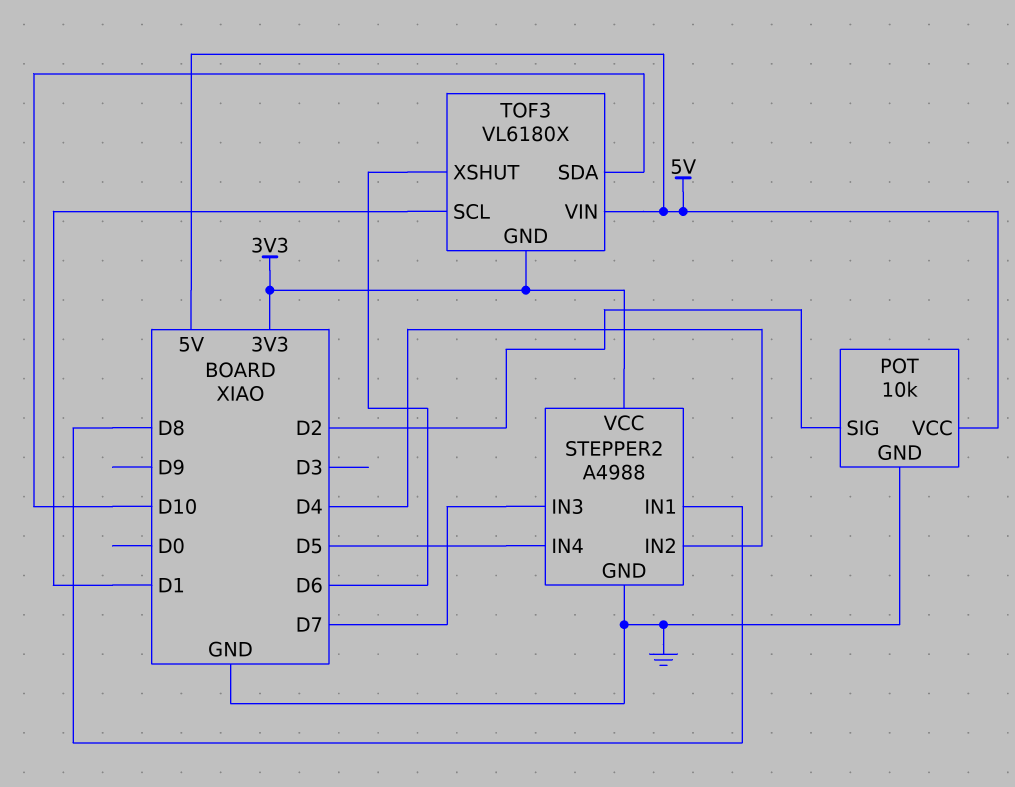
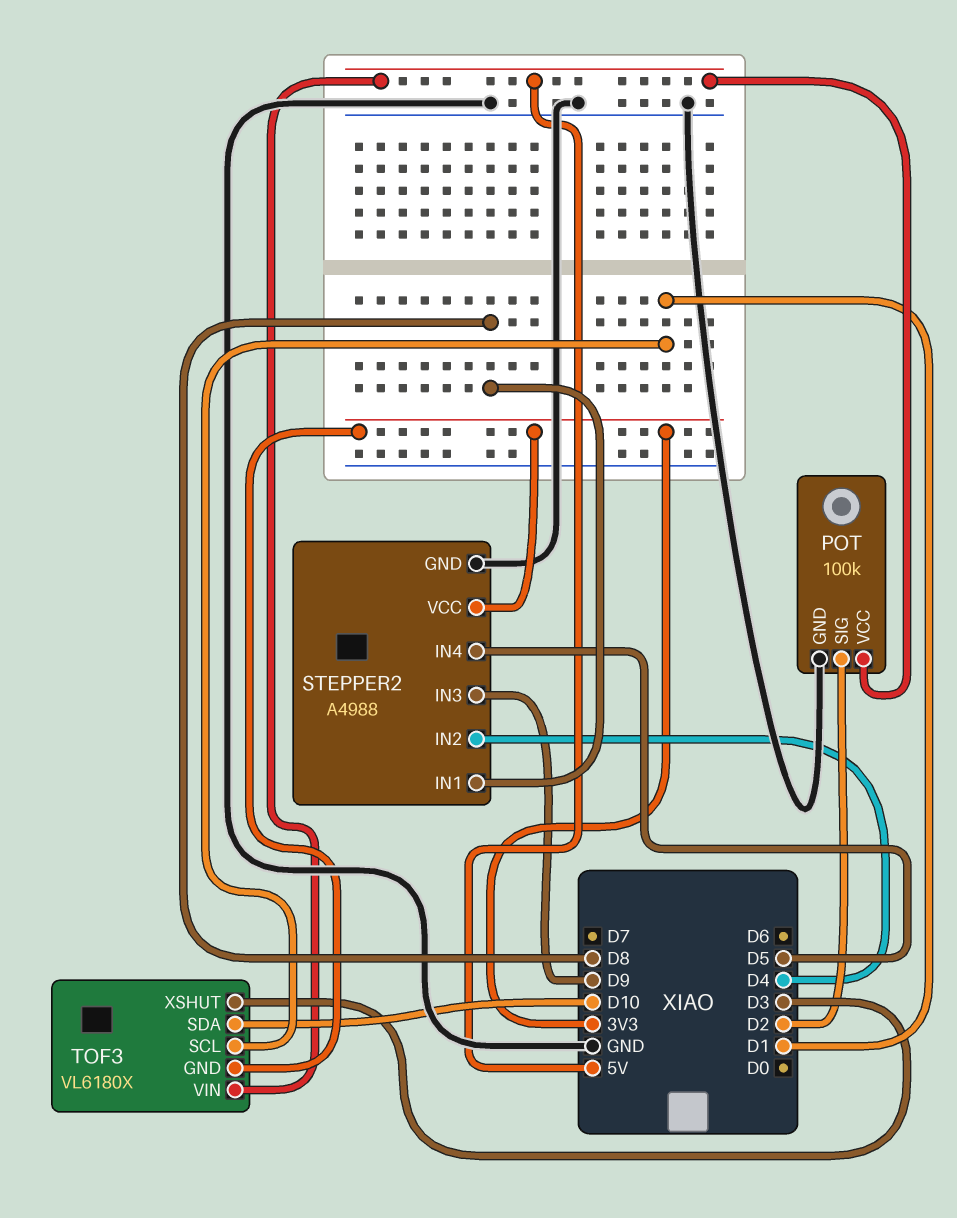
POT: 10k -> 100k
STEPPER2 pin IN3: D7 -> D9
TOF3 pin XSHUT: D6 -> D3

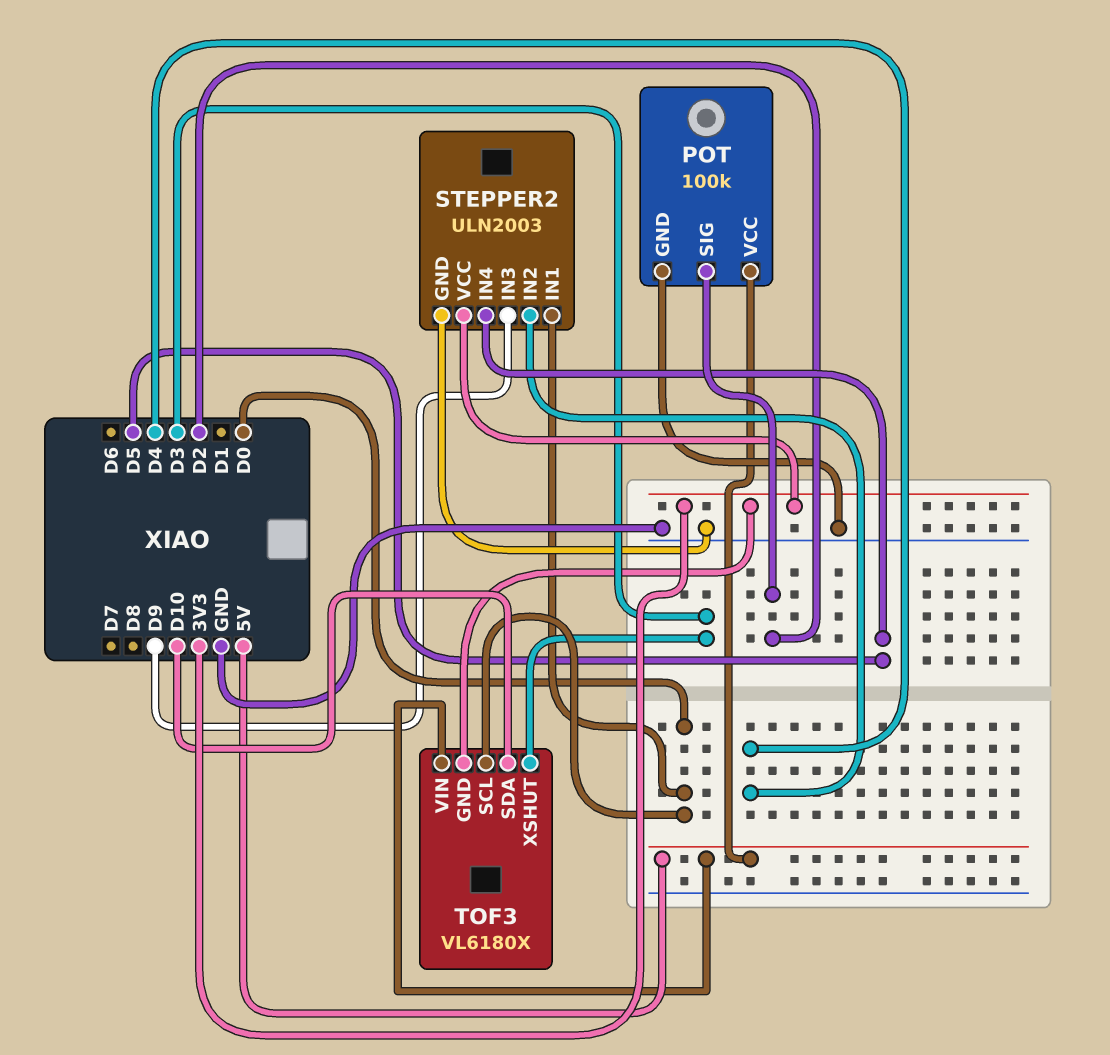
STEPPER2: A4988 -> ULN2003
STEPPER2 pin IN1: D8 -> D0
TOF3 pin SCL: D1 -> D0

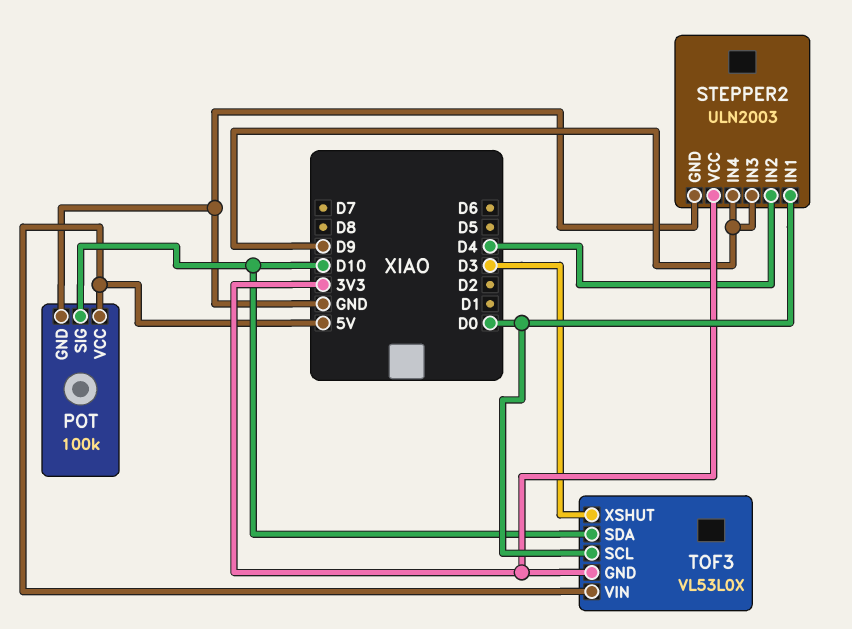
POT pin SIG: D2 -> D10
STEPPER2 pin IN4: D5 -> D9
TOF3: VL6180X -> VL53L0X

